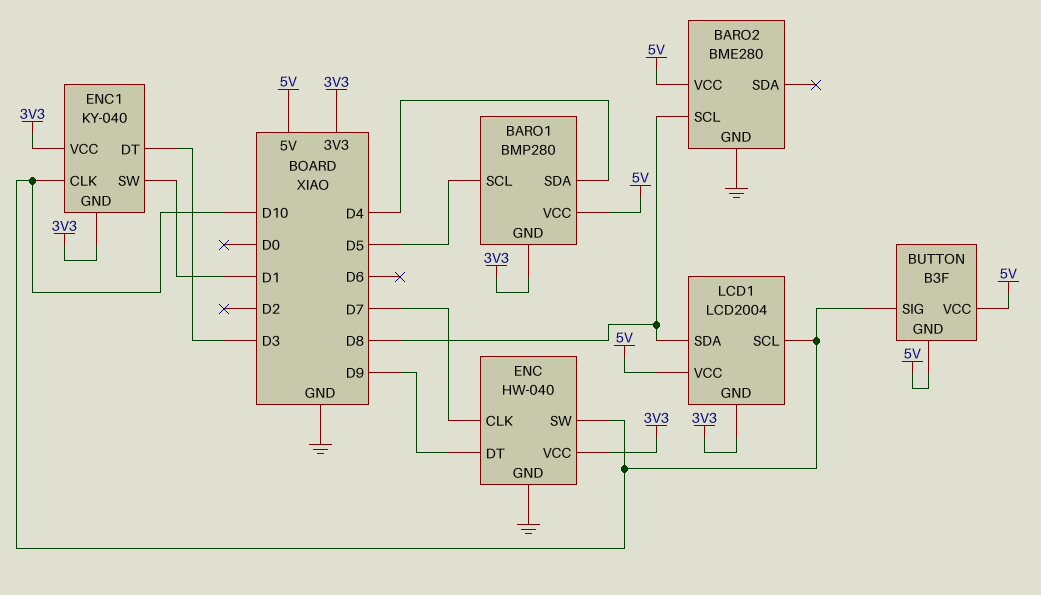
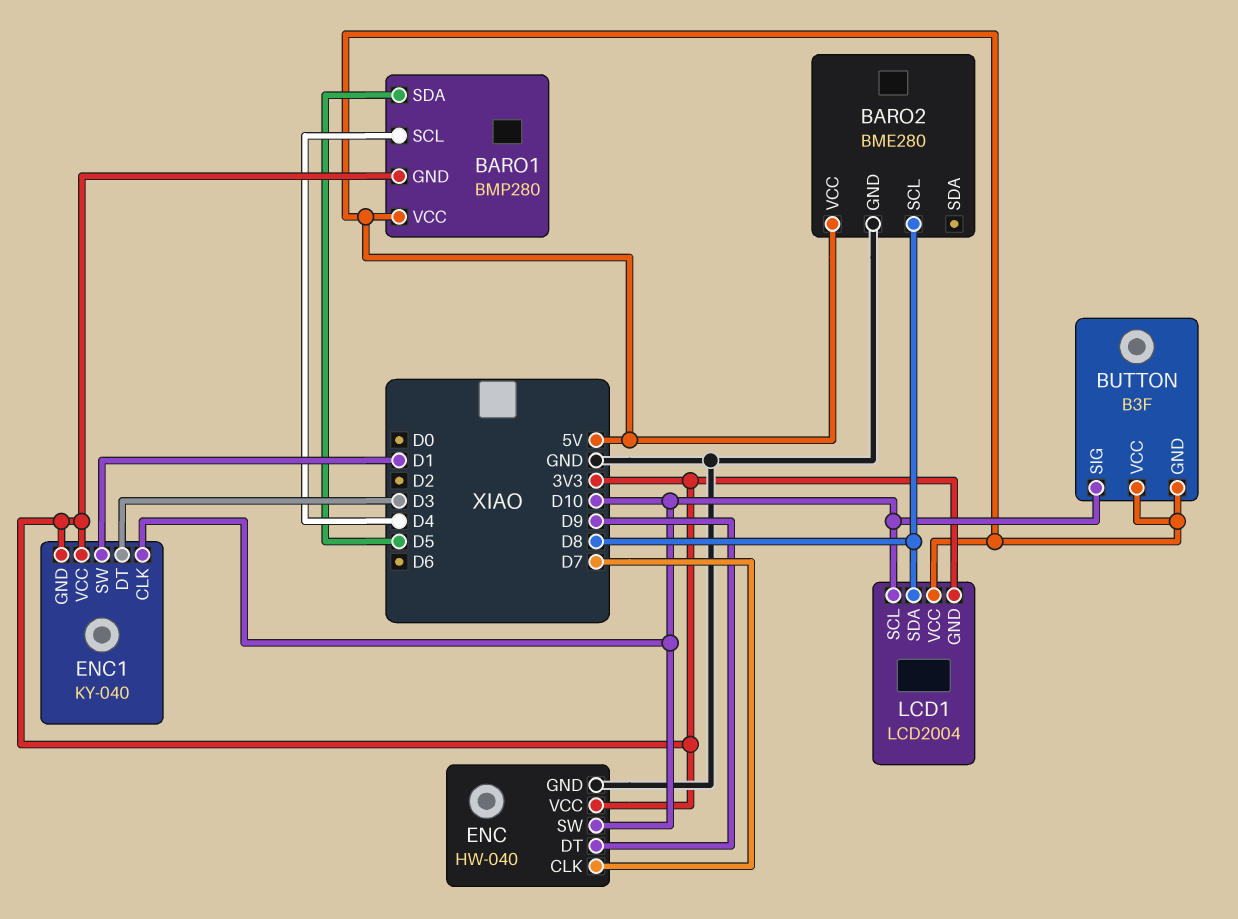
BARO1 pin SCL: D5 -> D4
BARO1 pin SDA: D4 -> D5

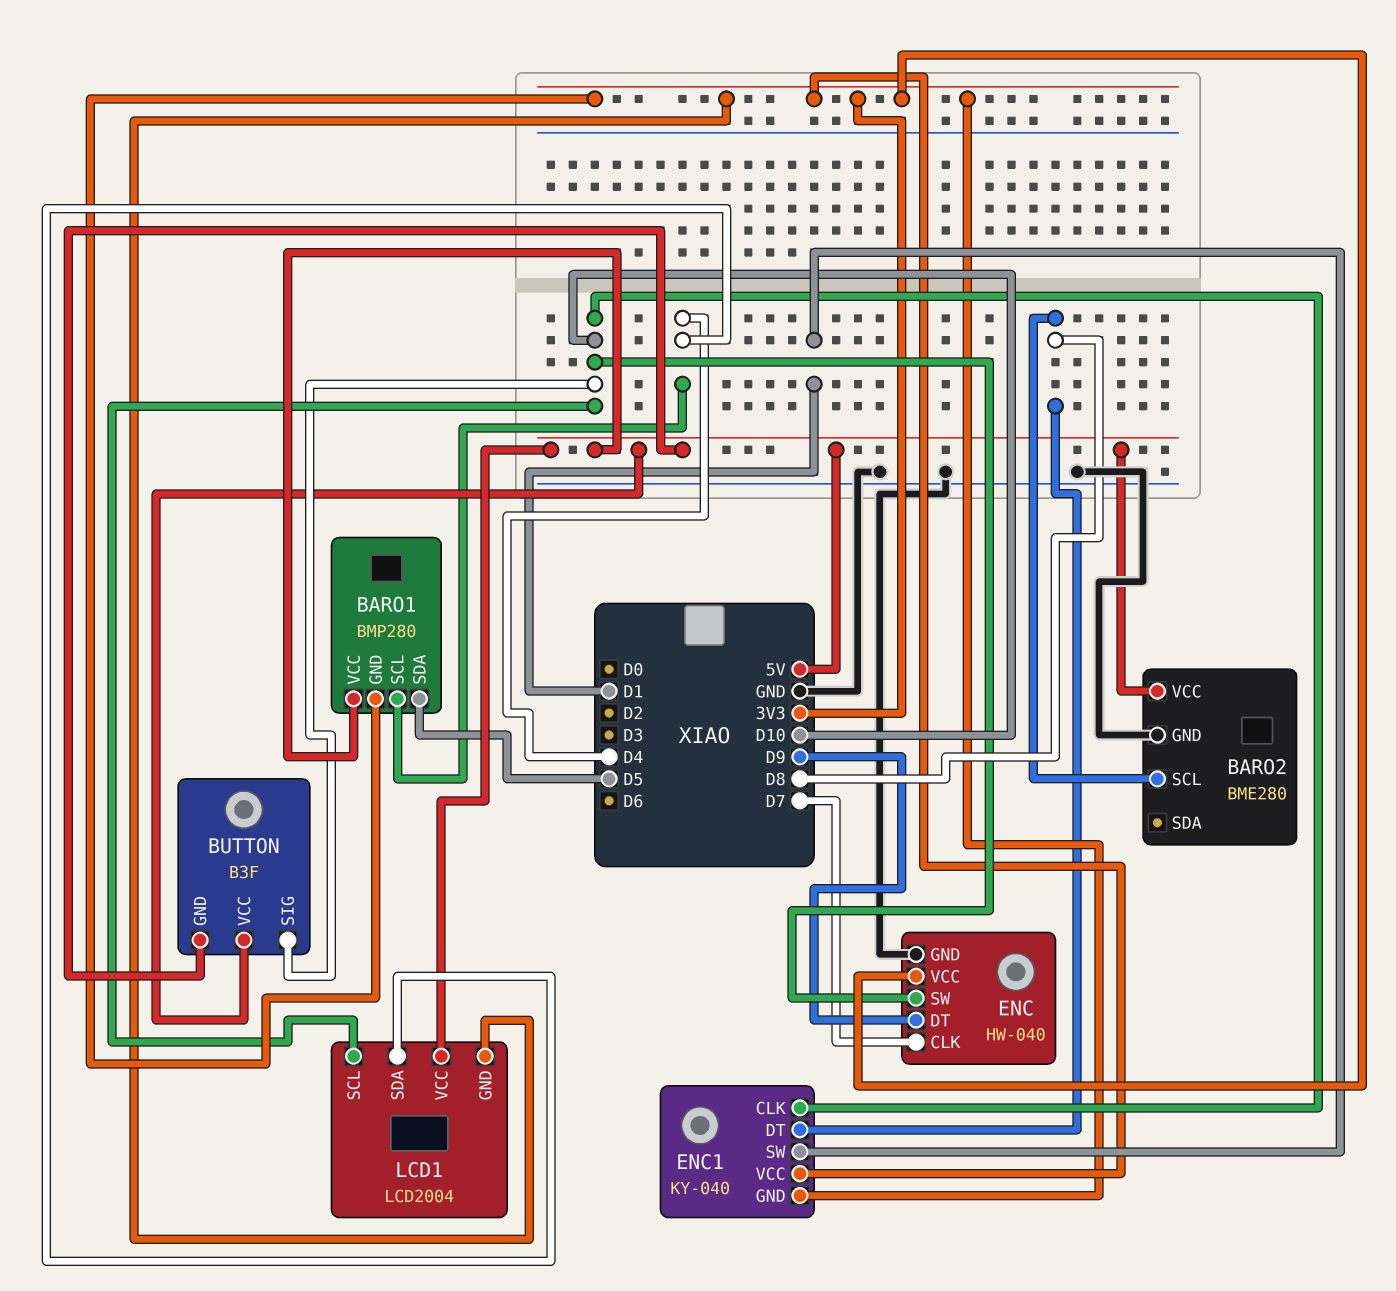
ENC1 pin DT: D3 -> D8
LCD1 pin SDA: D8 -> D4

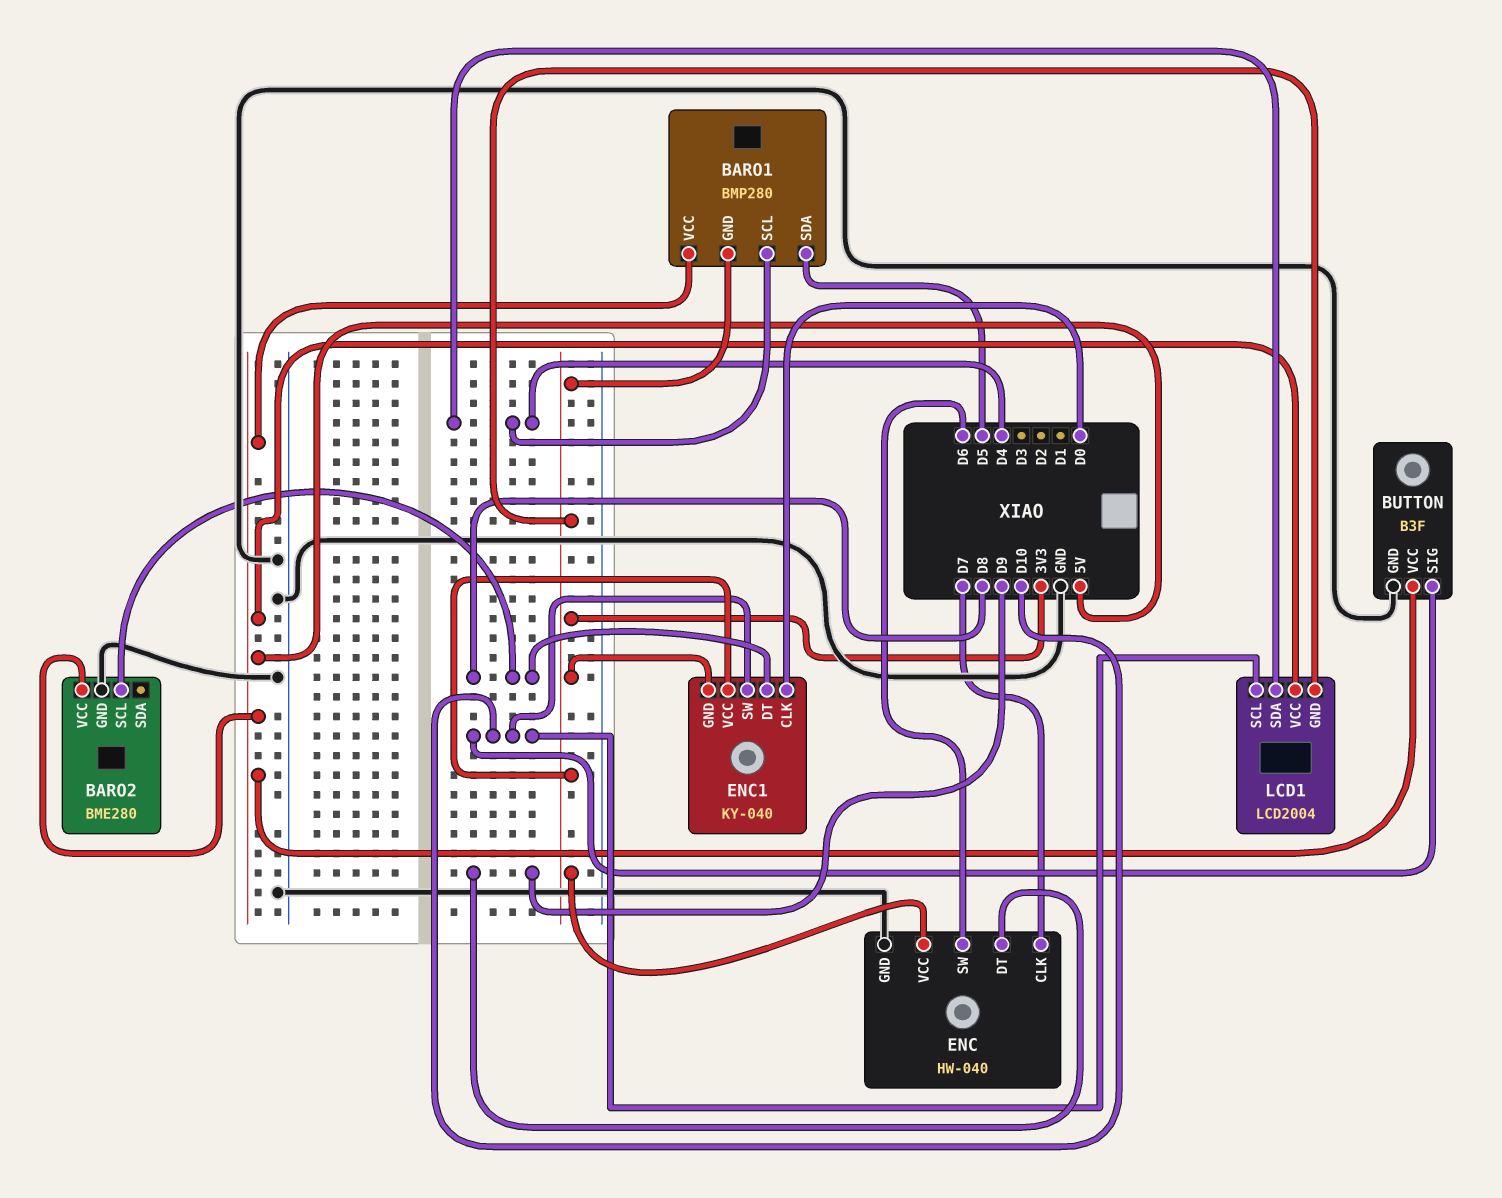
BUTTON pin GND: 5V -> GND
ENC pin SW: D10 -> D6
ENC1 pin CLK: D10 -> D0
ENC1 pin SW: D1 -> D10

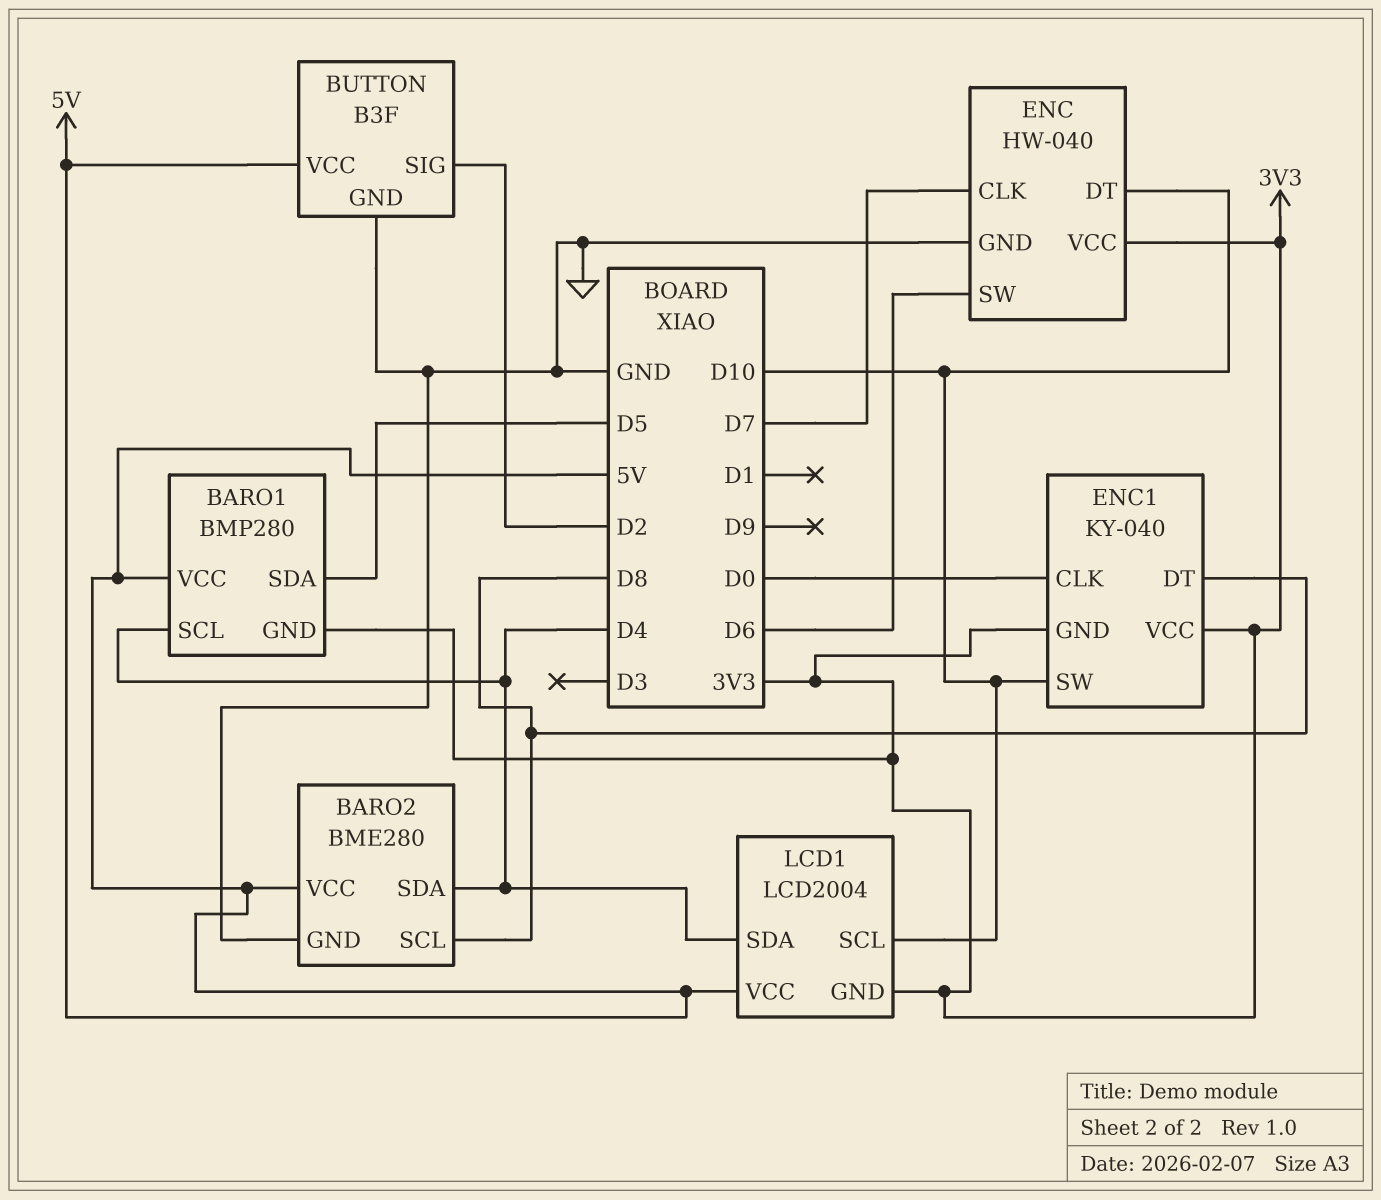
BARO2 pin SDA: none -> D4
BUTTON pin SIG: D10 -> D2
ENC pin DT: D9 -> D10

